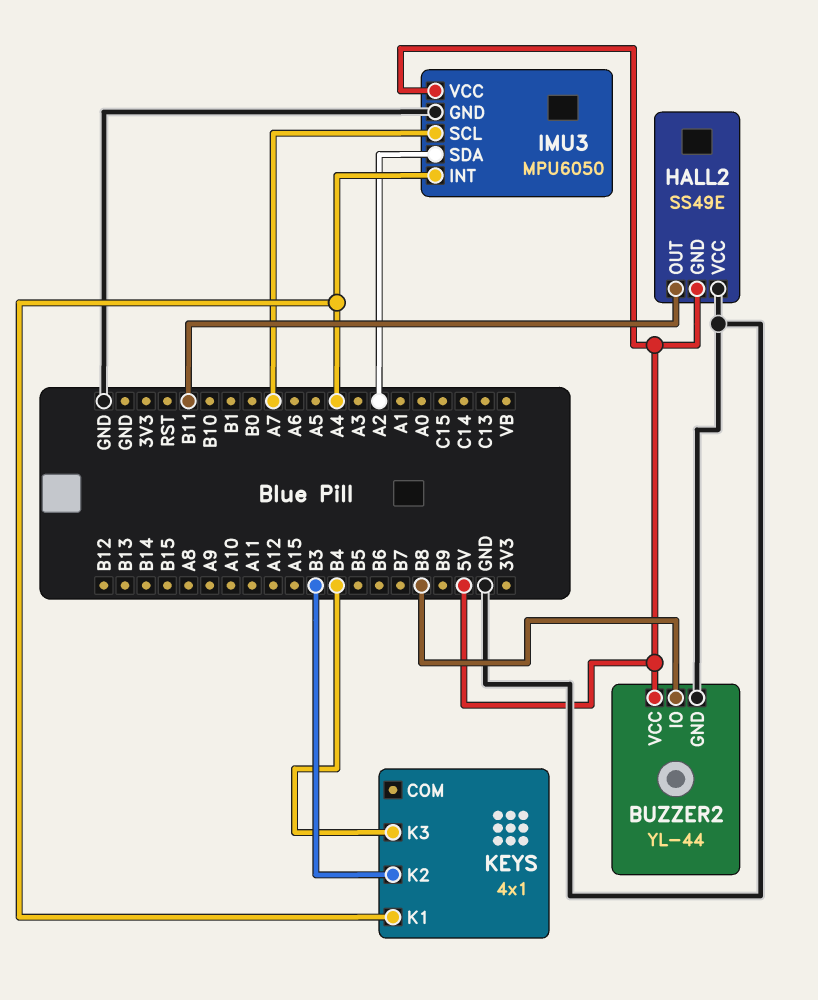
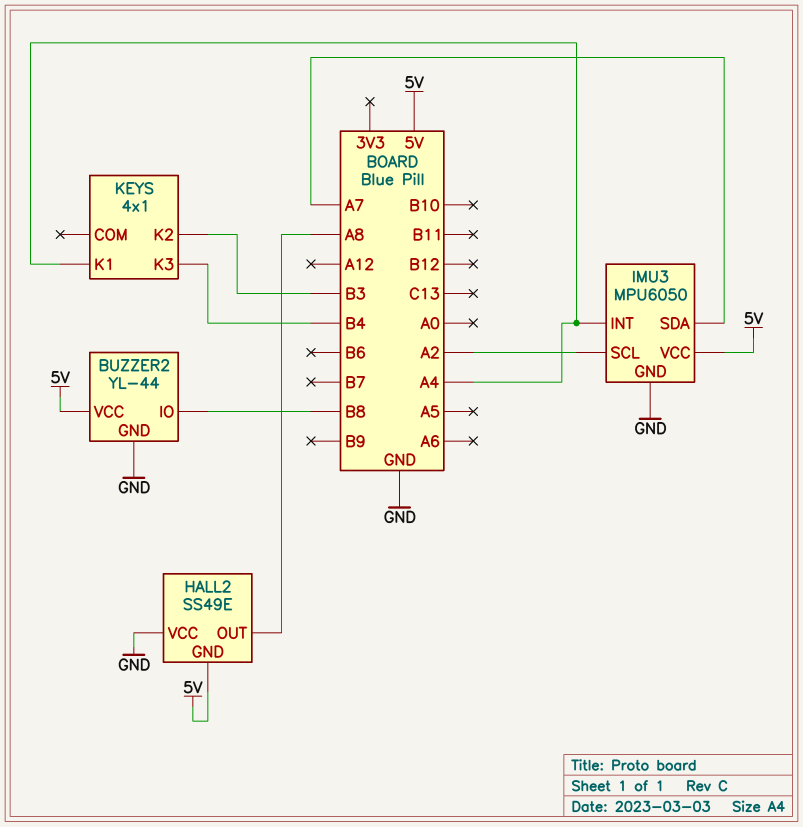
HALL2 pin OUT: B11 -> A8
IMU3 pin SCL: A7 -> A2
IMU3 pin SDA: A2 -> A7

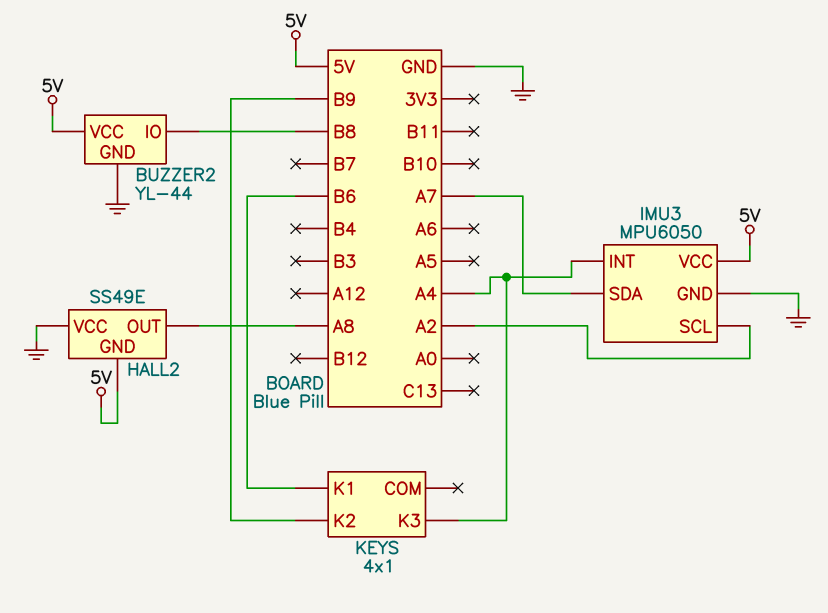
KEYS pin K1: A4 -> B6
KEYS pin K2: B3 -> B9
KEYS pin K3: B4 -> A4

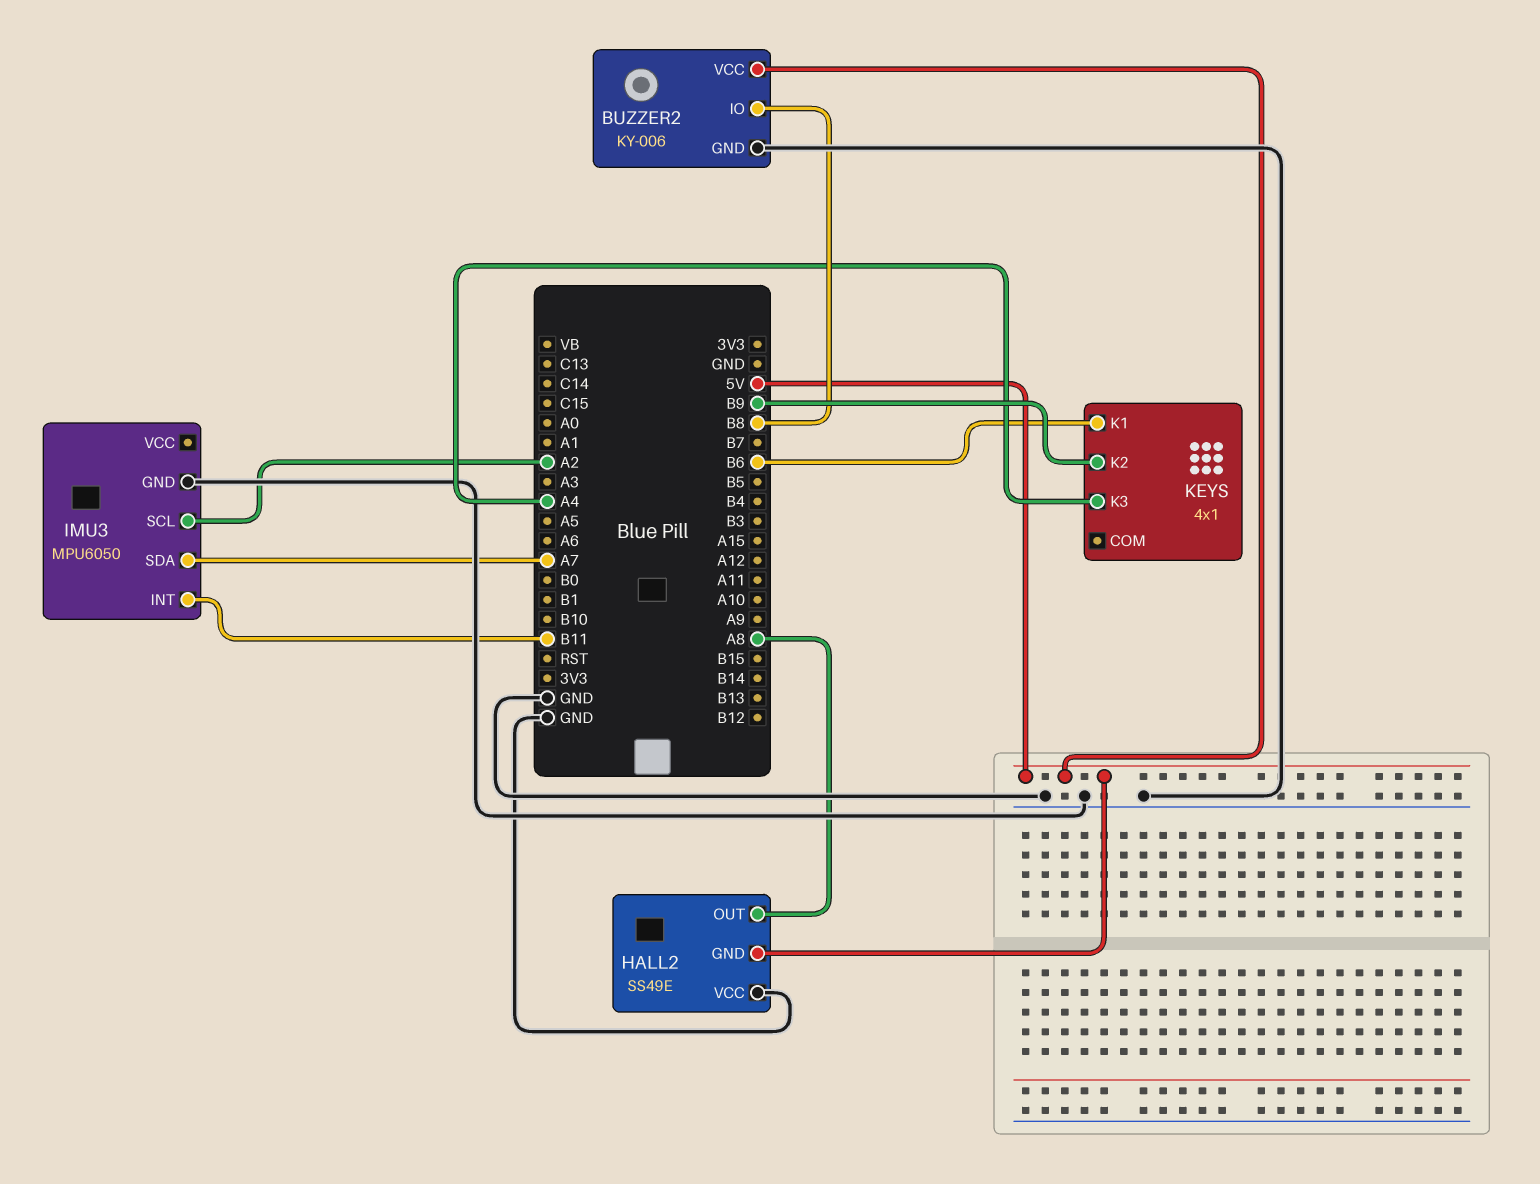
BUZZER2: YL-44 -> KY-006
IMU3 pin INT: A4 -> B11
IMU3 pin VCC: 5V -> none

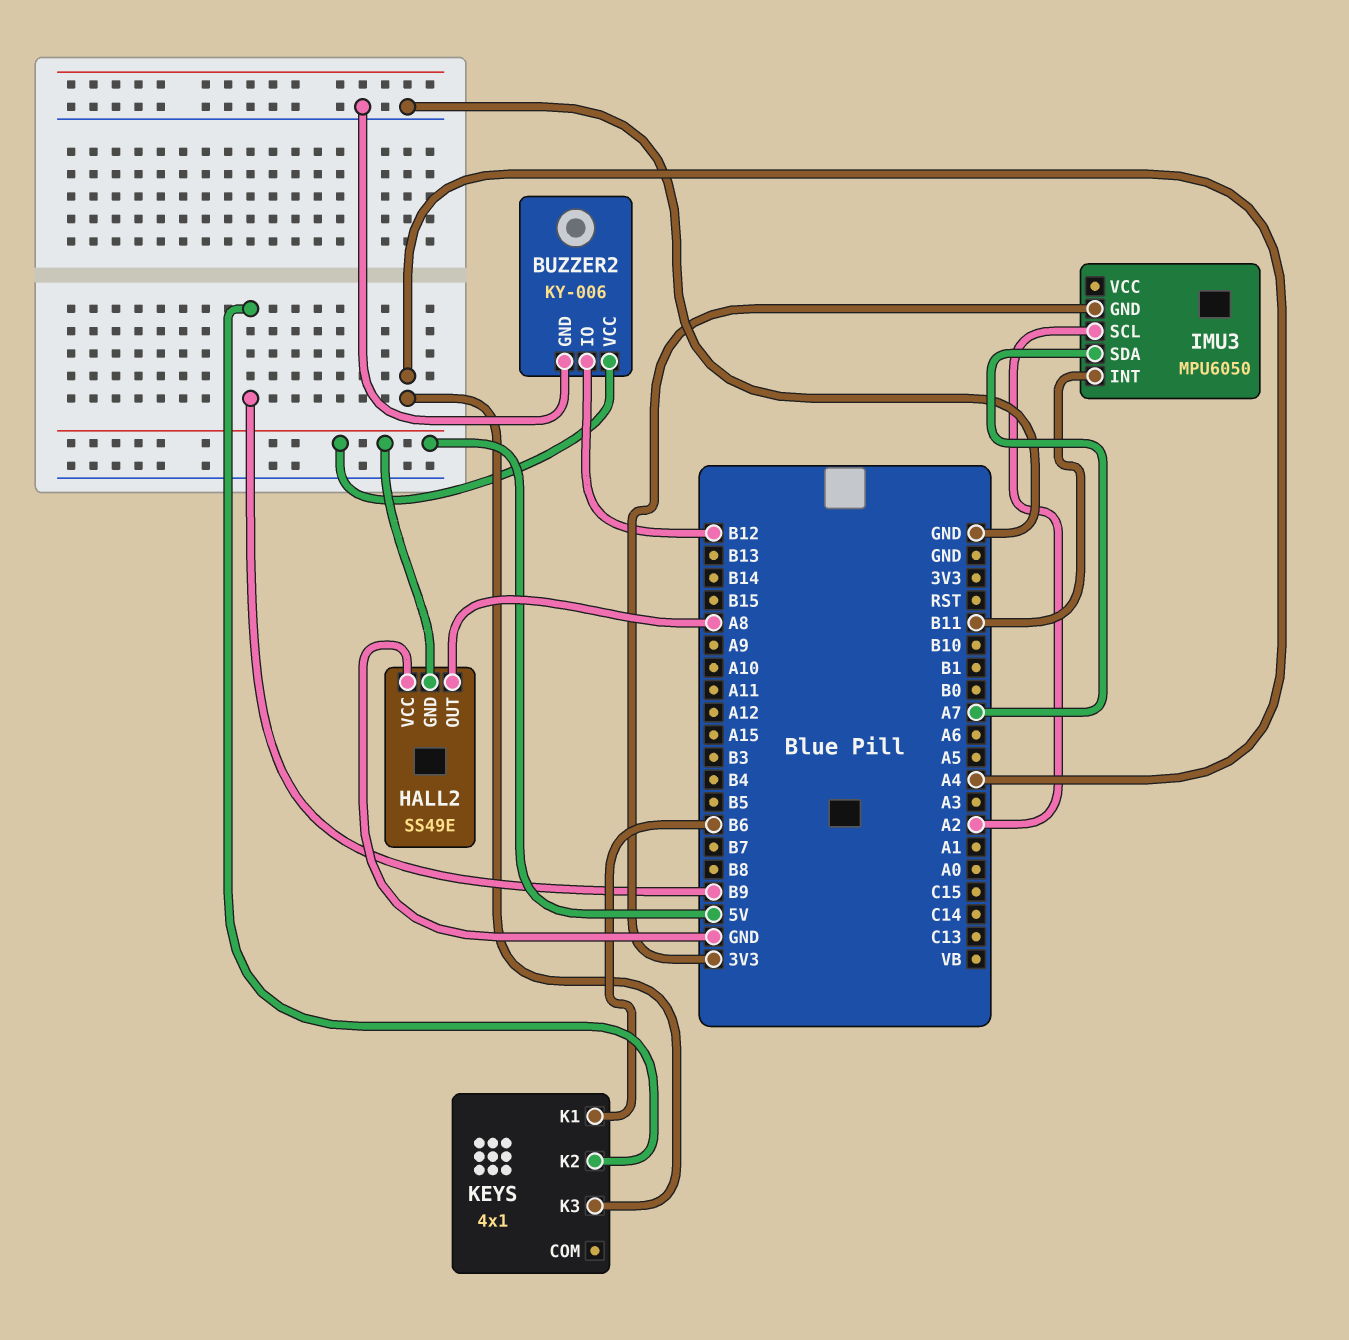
BUZZER2 pin IO: B8 -> B12
IMU3 pin GND: GND -> 3V3

